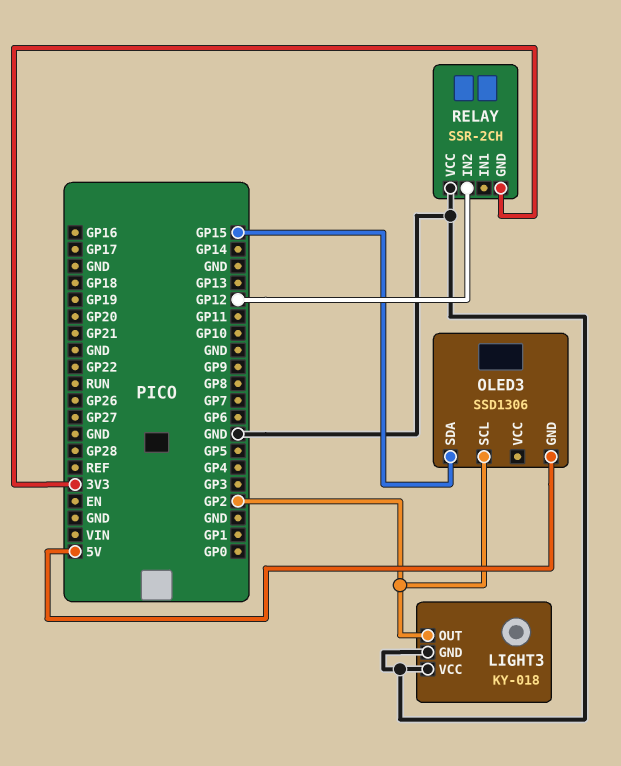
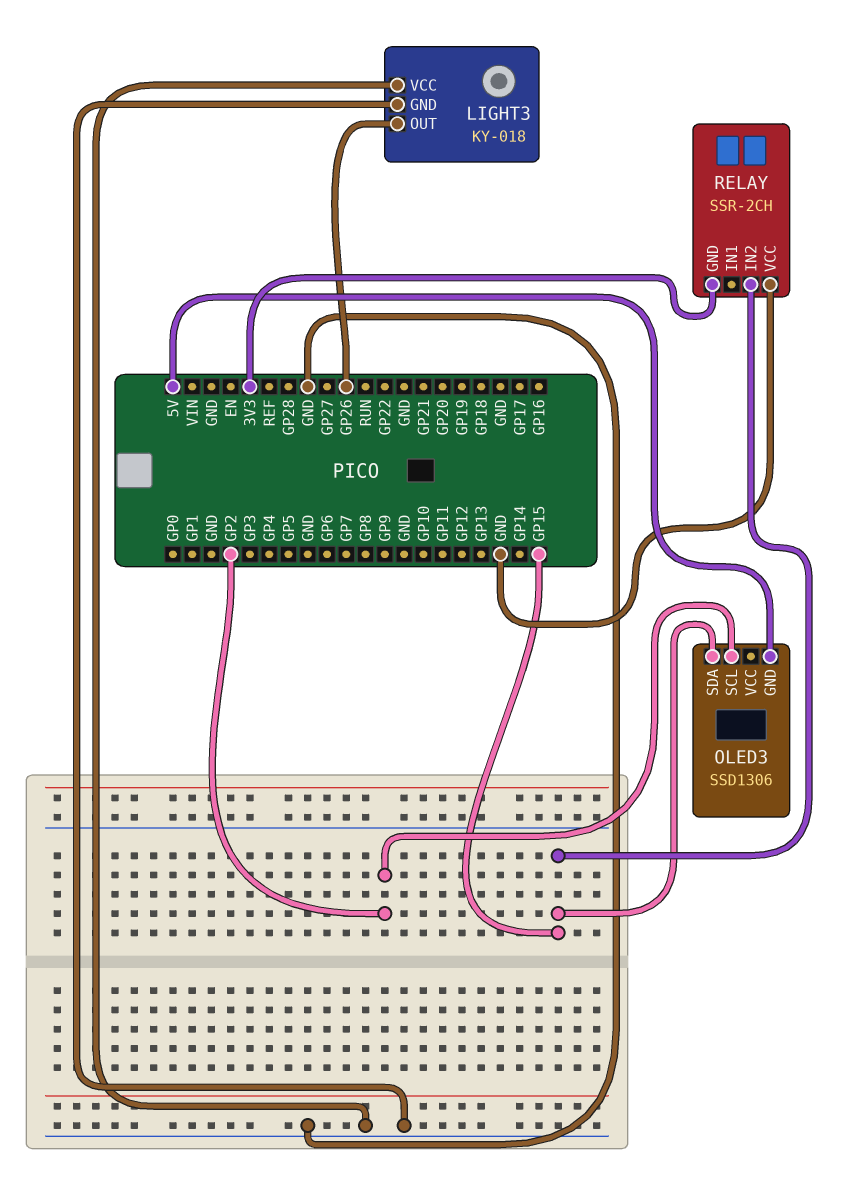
LIGHT3 pin OUT: GP2 -> GP26
RELAY pin IN2: GP12 -> GP15

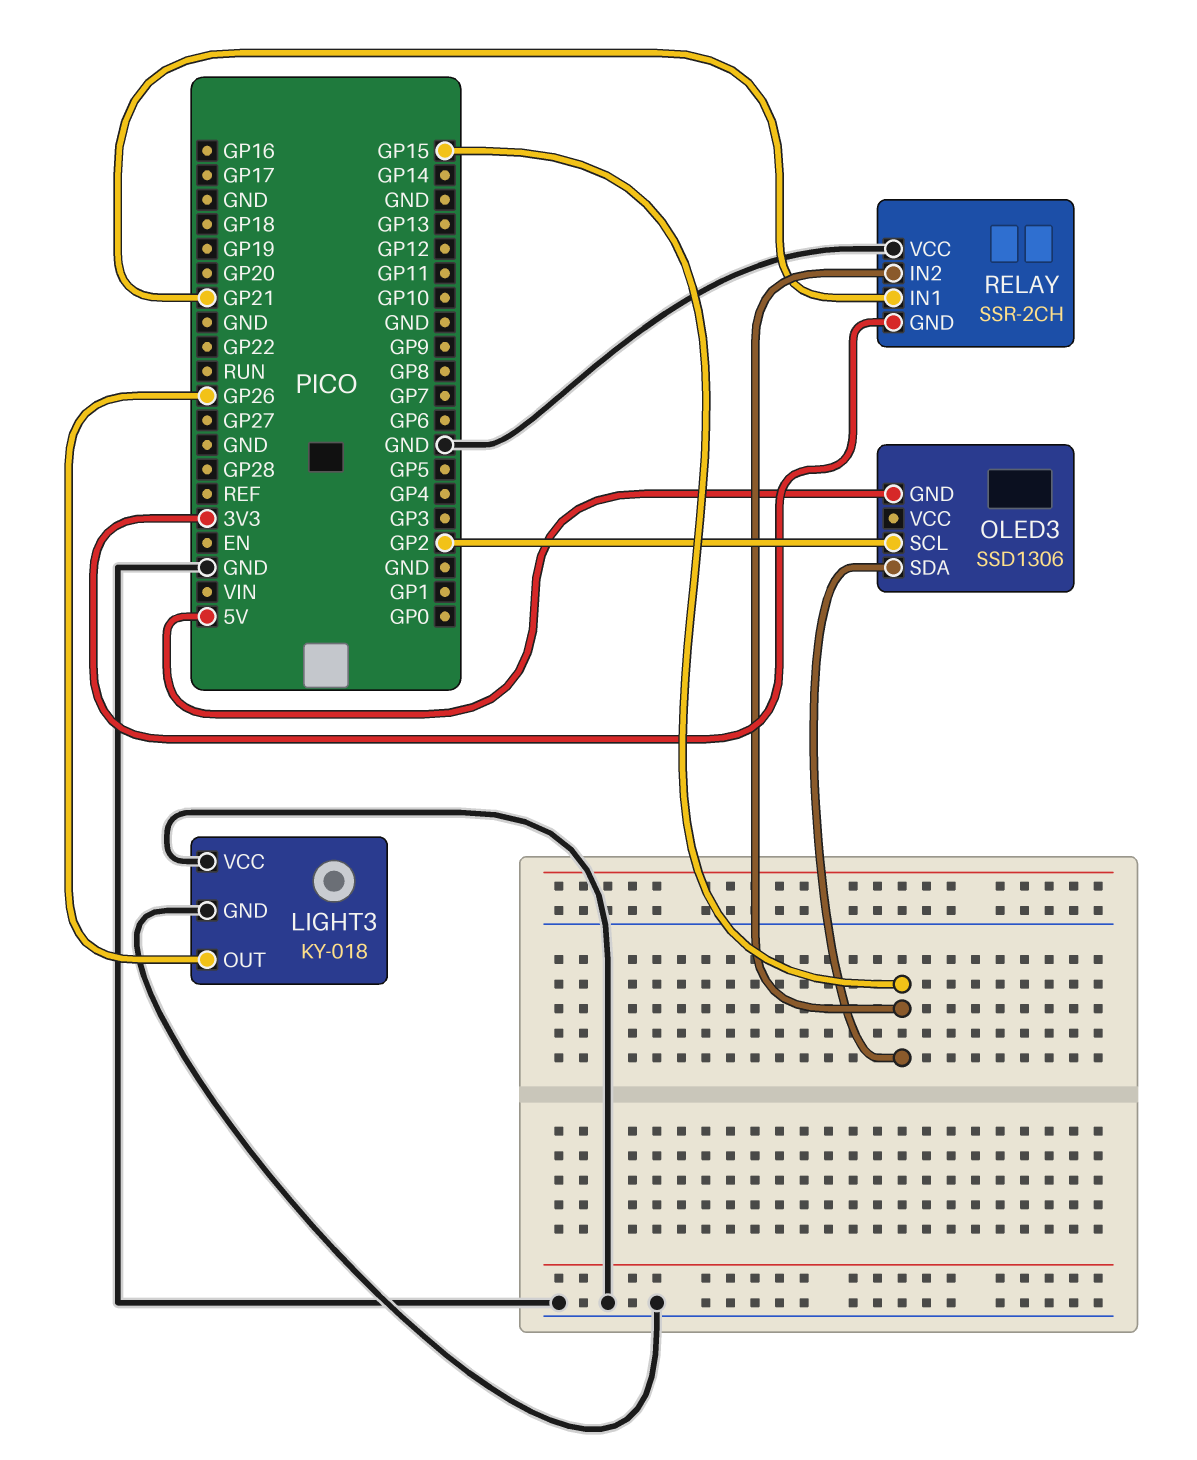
RELAY pin IN1: none -> GP21

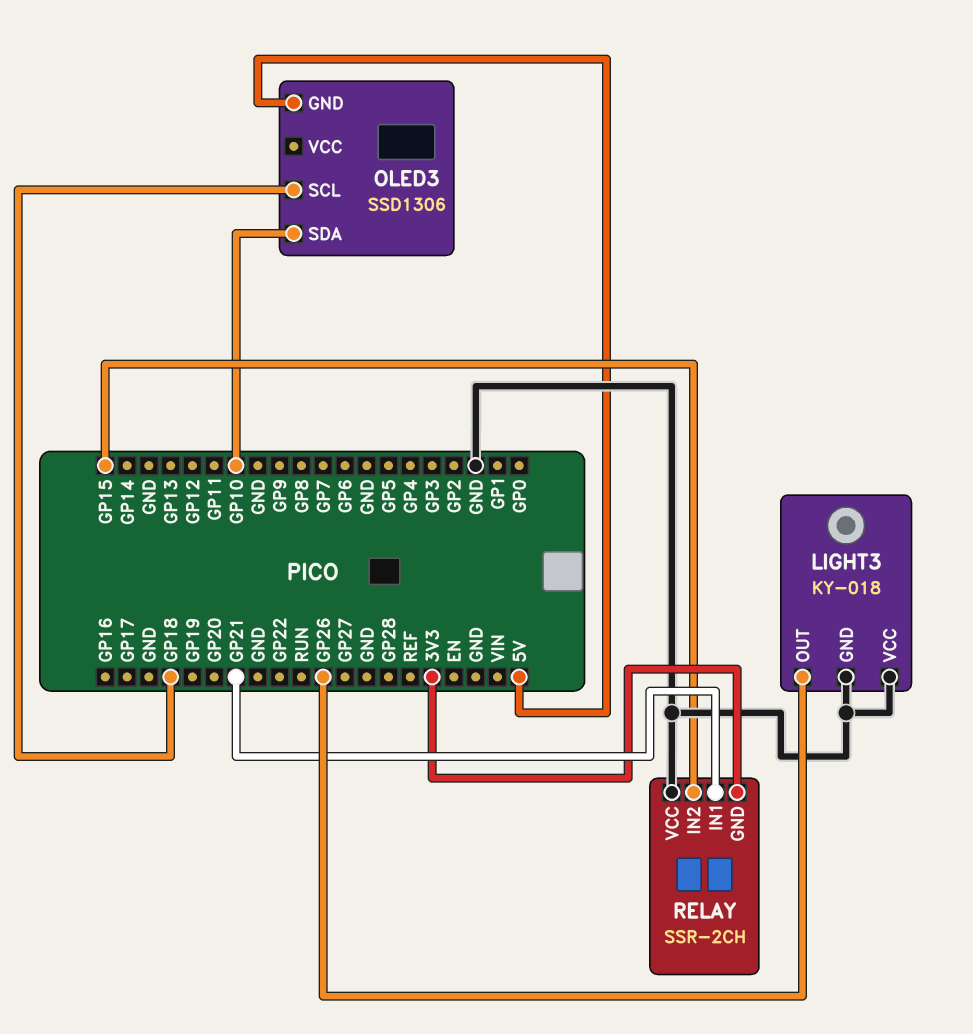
OLED3 pin SCL: GP2 -> GP18
OLED3 pin SDA: GP15 -> GP10

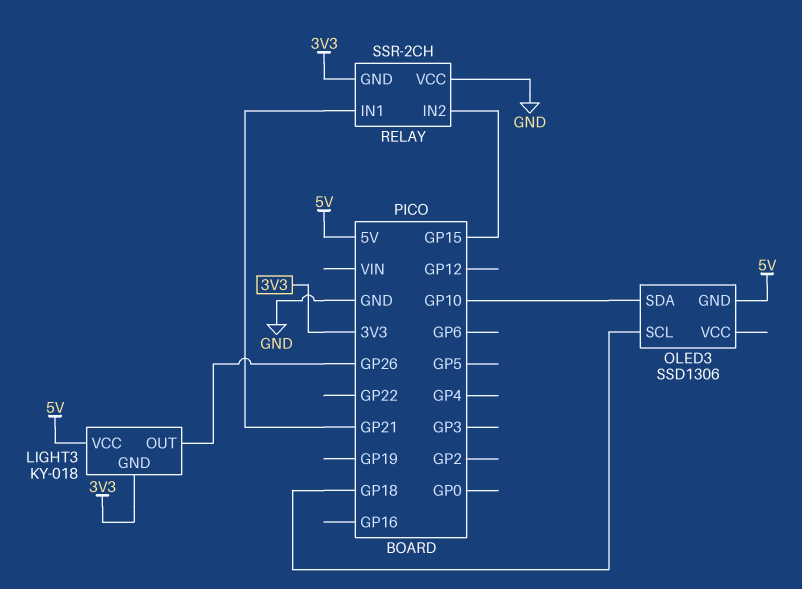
LIGHT3 pin GND: GND -> 3V3
LIGHT3 pin VCC: GND -> 5V

